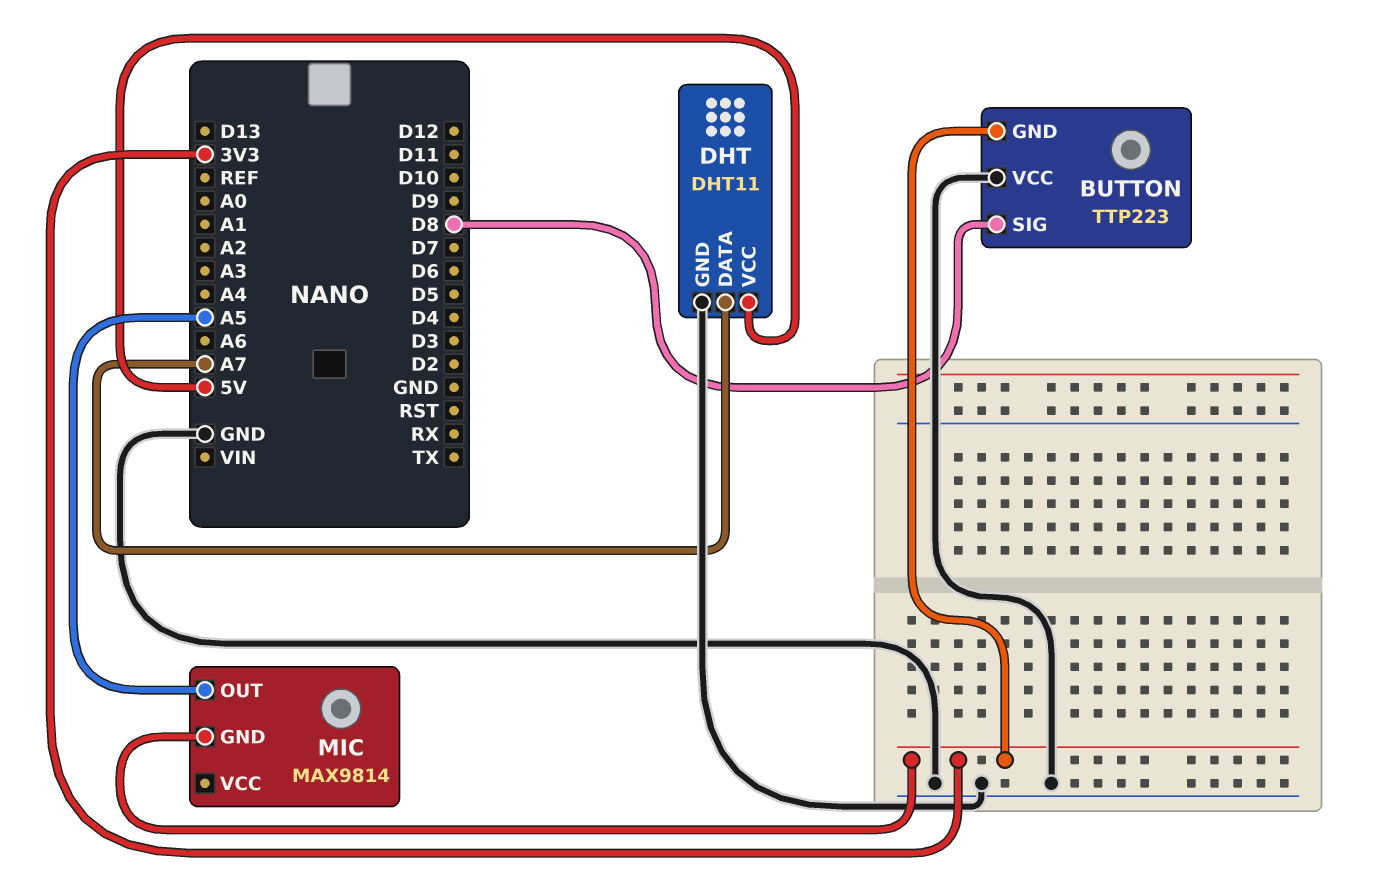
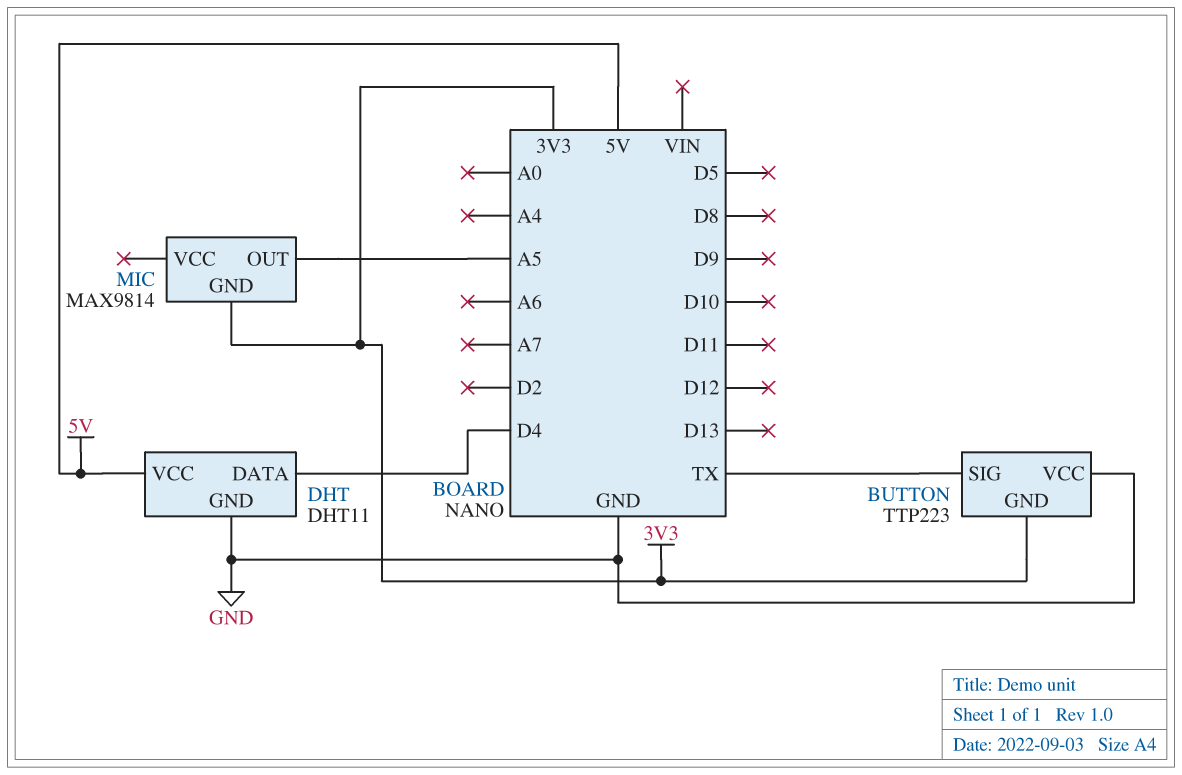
BUTTON pin SIG: D8 -> TX
DHT pin DATA: A7 -> D4

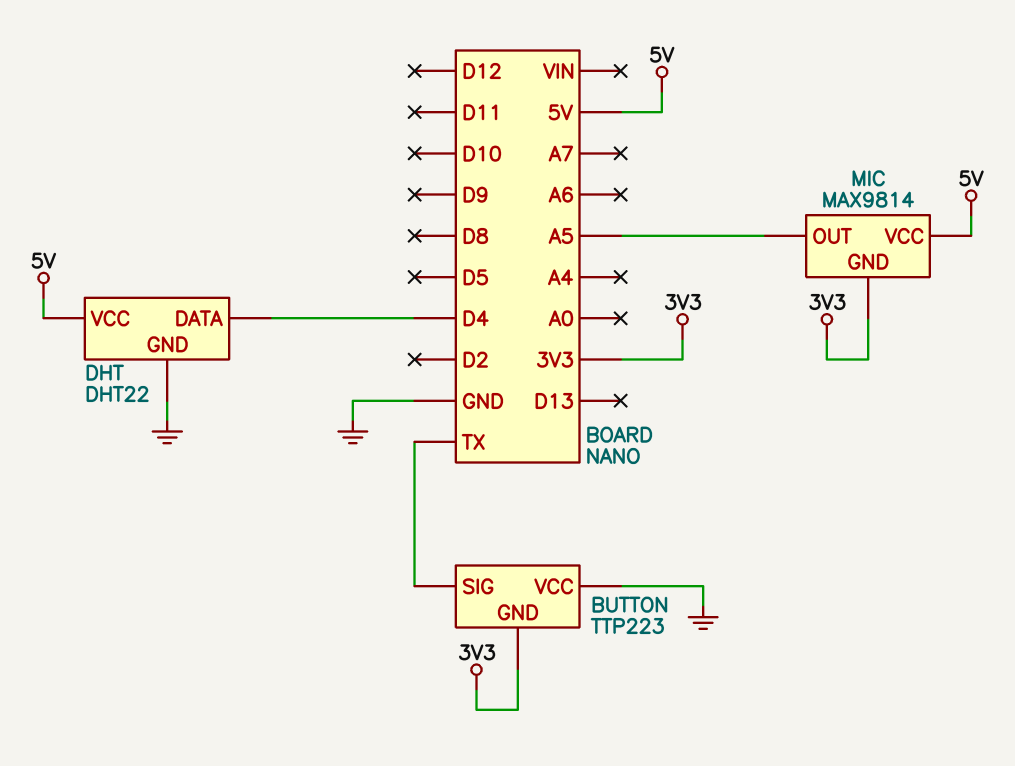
DHT: DHT11 -> DHT22
MIC pin VCC: none -> 5V

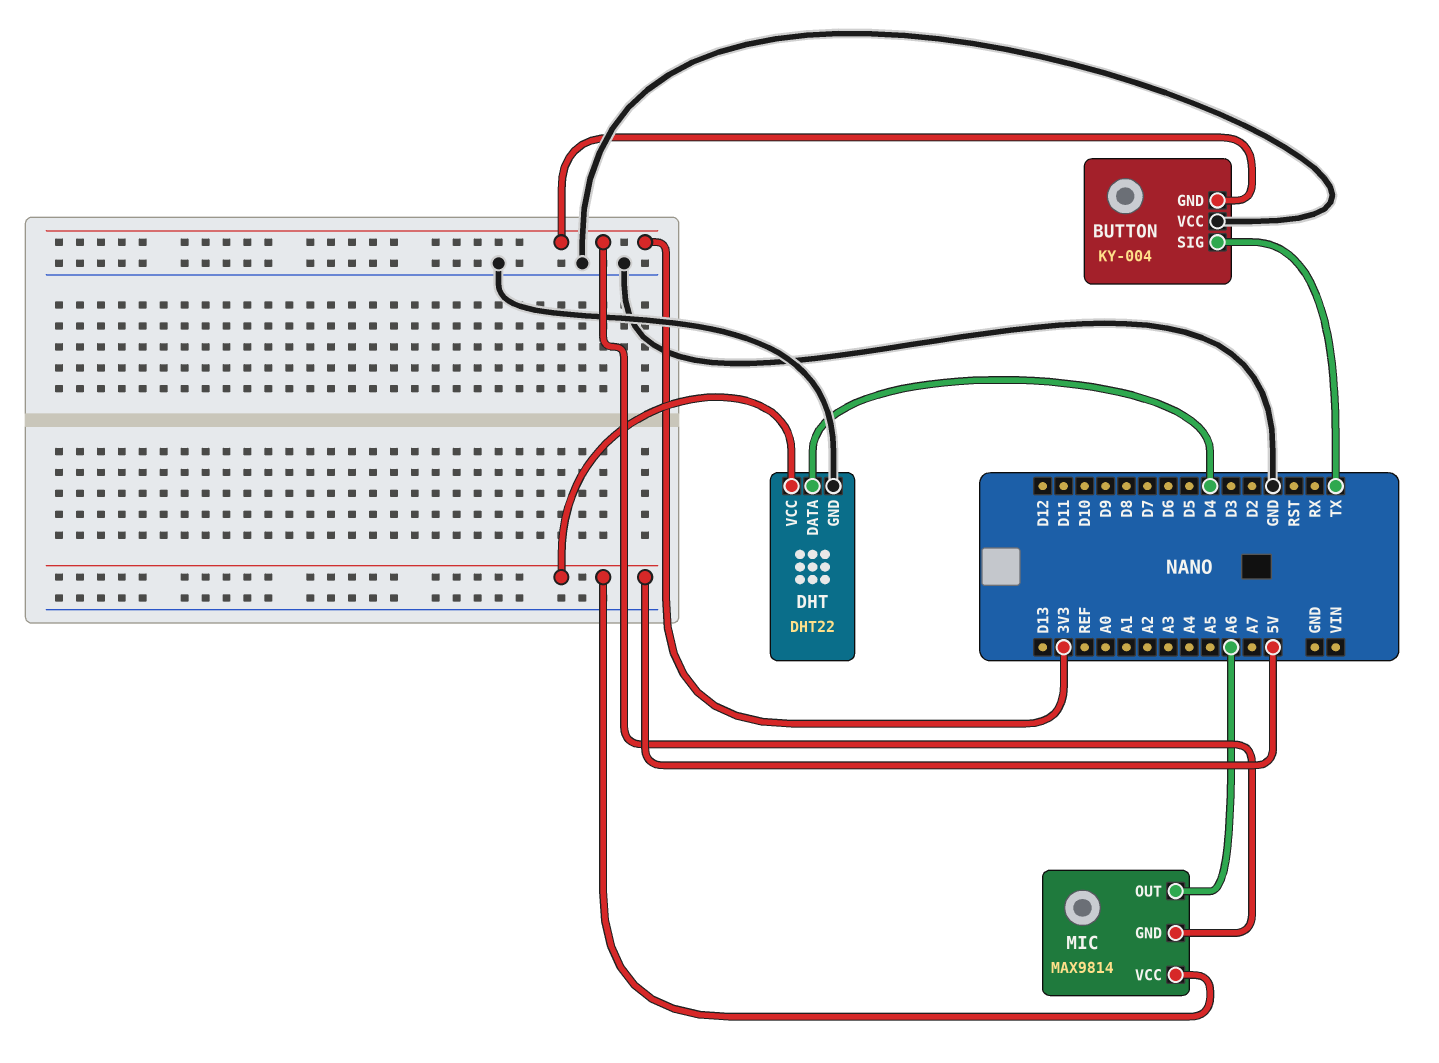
BUTTON: TTP223 -> KY-004
MIC pin OUT: A5 -> A6

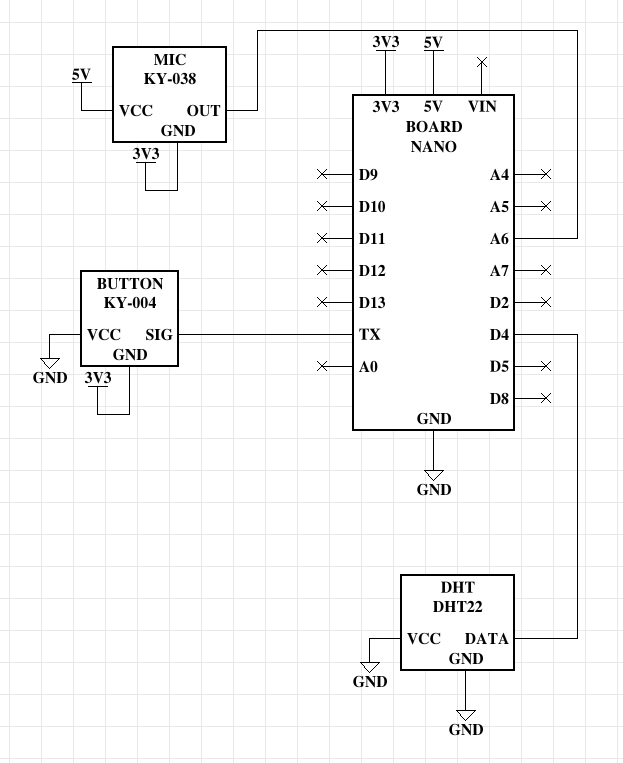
DHT pin VCC: 5V -> GND
MIC: MAX9814 -> KY-038

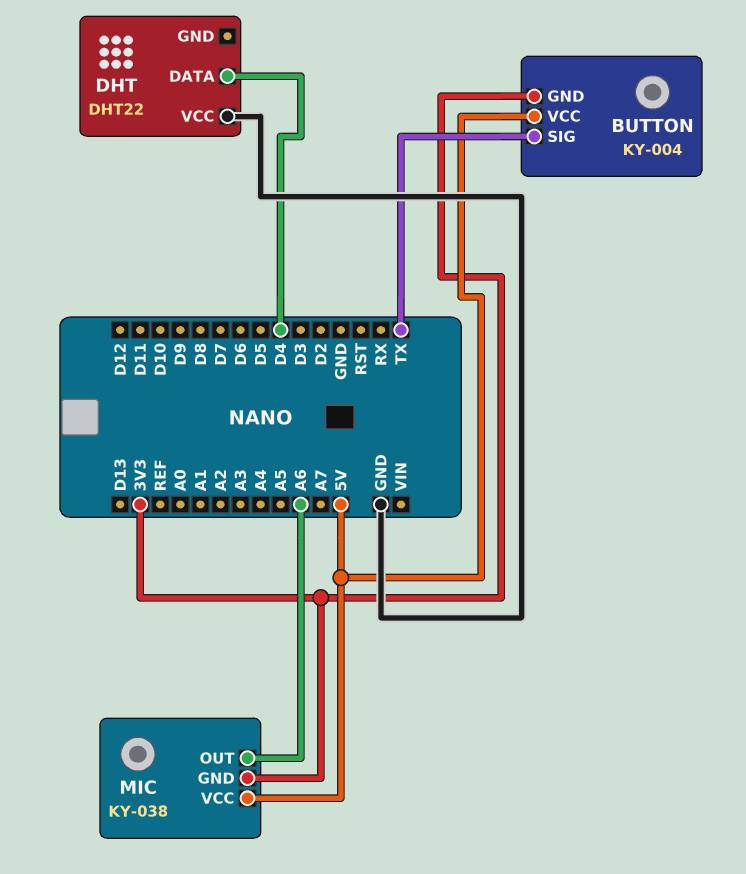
BUTTON pin VCC: GND -> 5V
DHT pin GND: GND -> none

